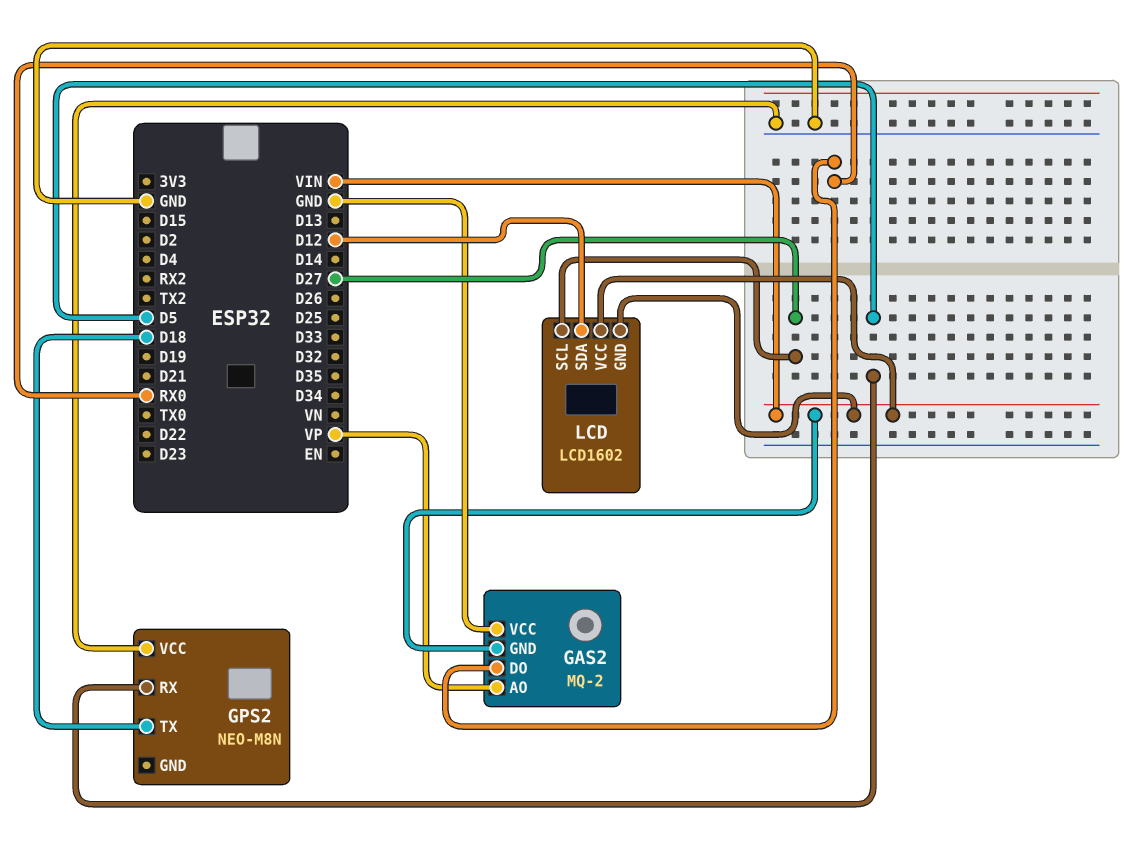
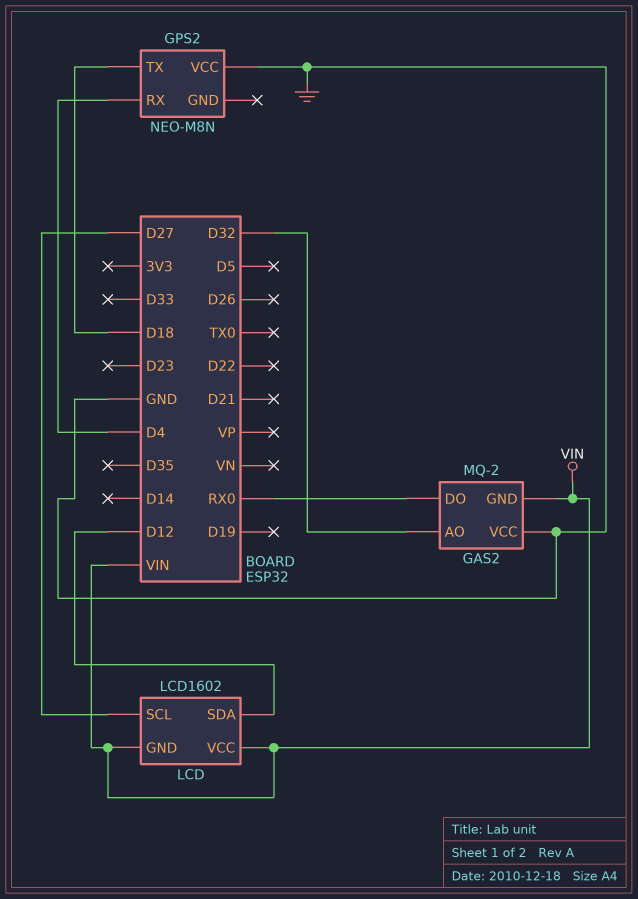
GAS2 pin AO: VP -> D32
GPS2 pin RX: D5 -> D4

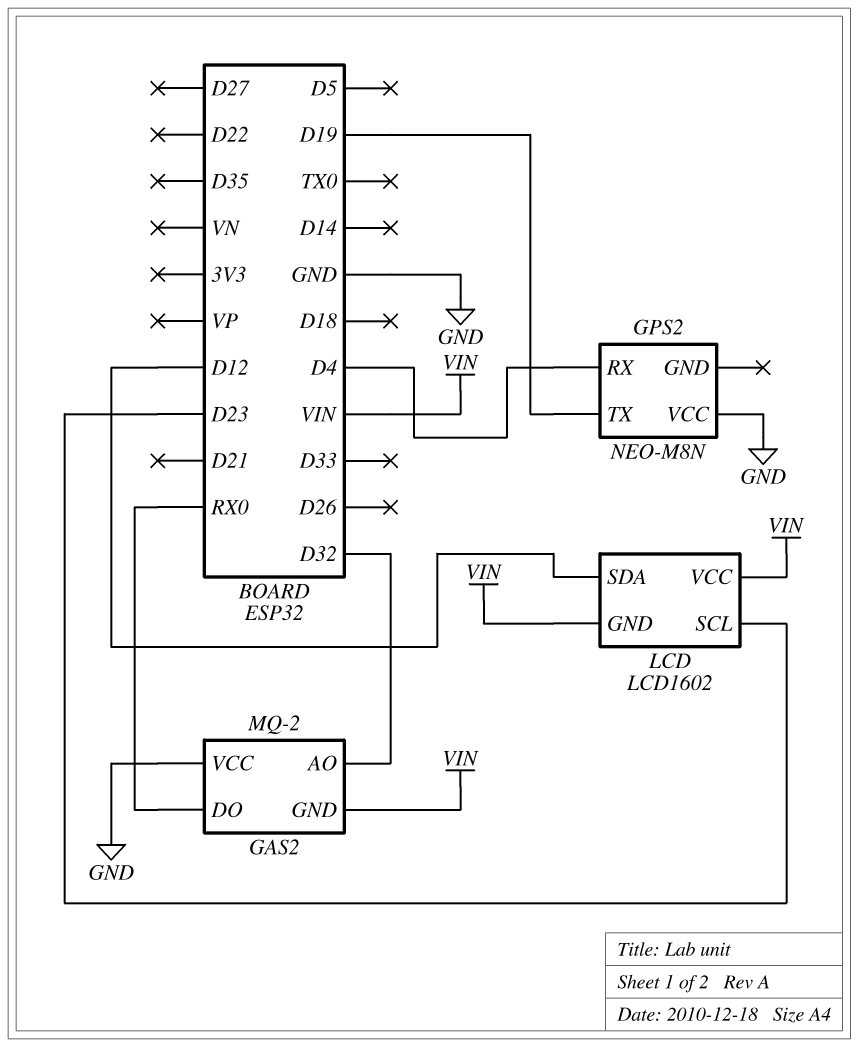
GPS2 pin TX: D18 -> D19
LCD pin SCL: D27 -> D23

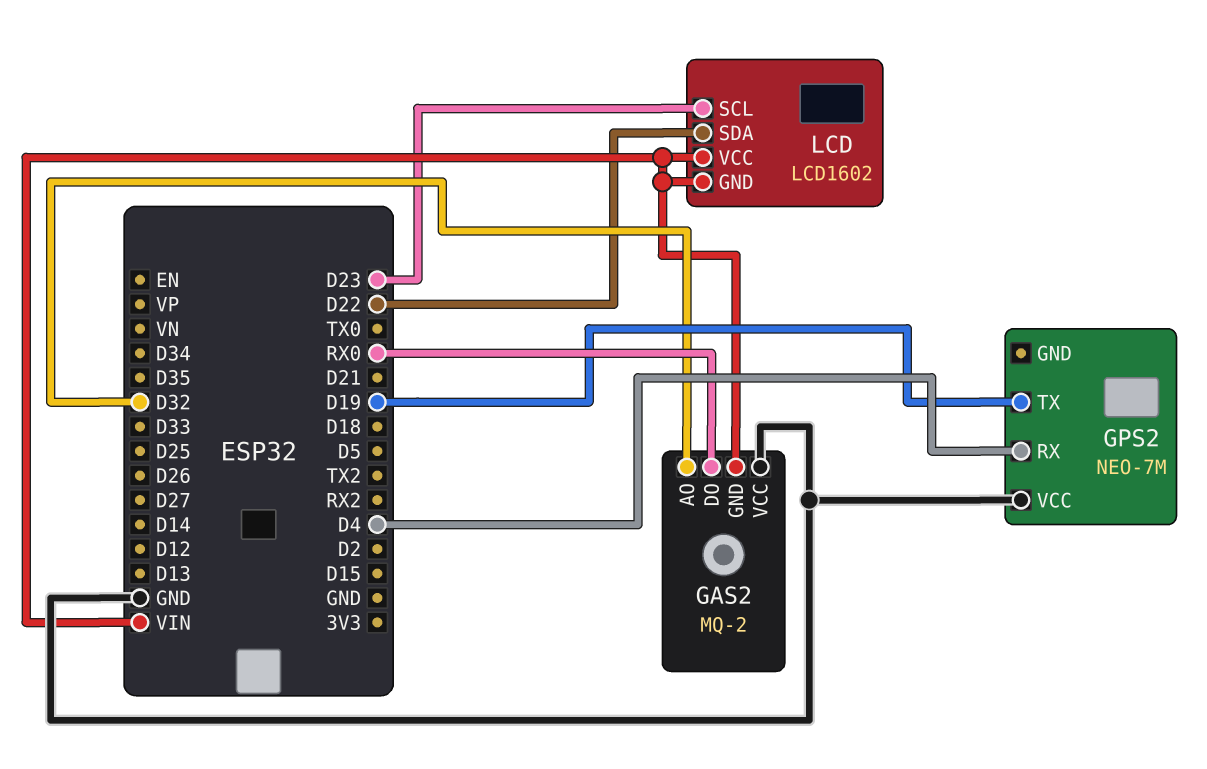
GPS2: NEO-M8N -> NEO-7M
LCD pin SDA: D12 -> D22

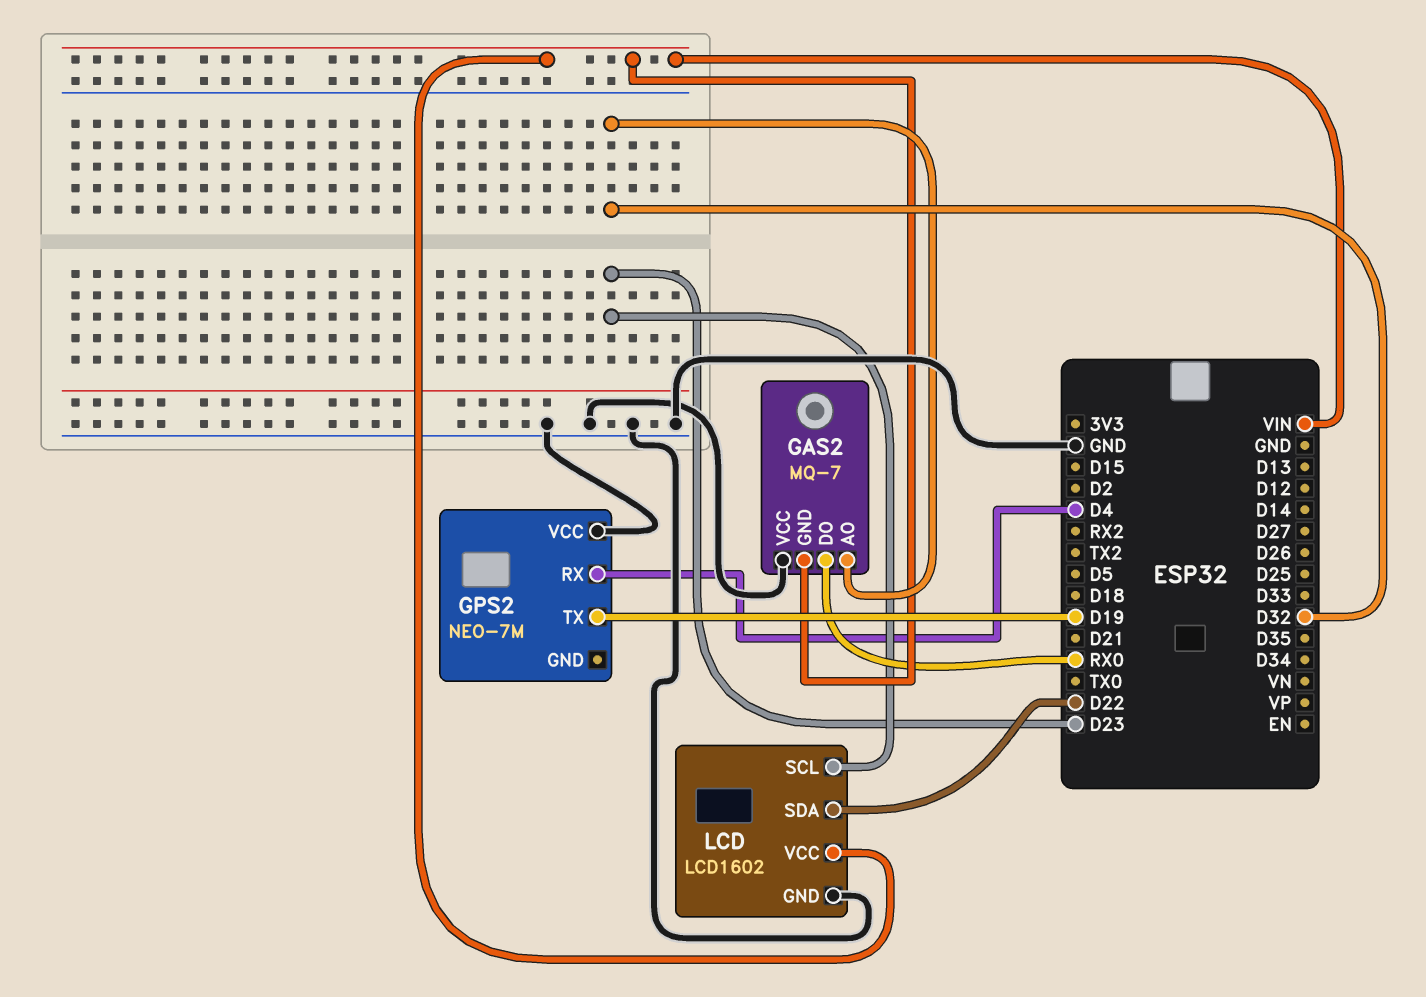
GAS2: MQ-2 -> MQ-7
LCD pin GND: VIN -> GND

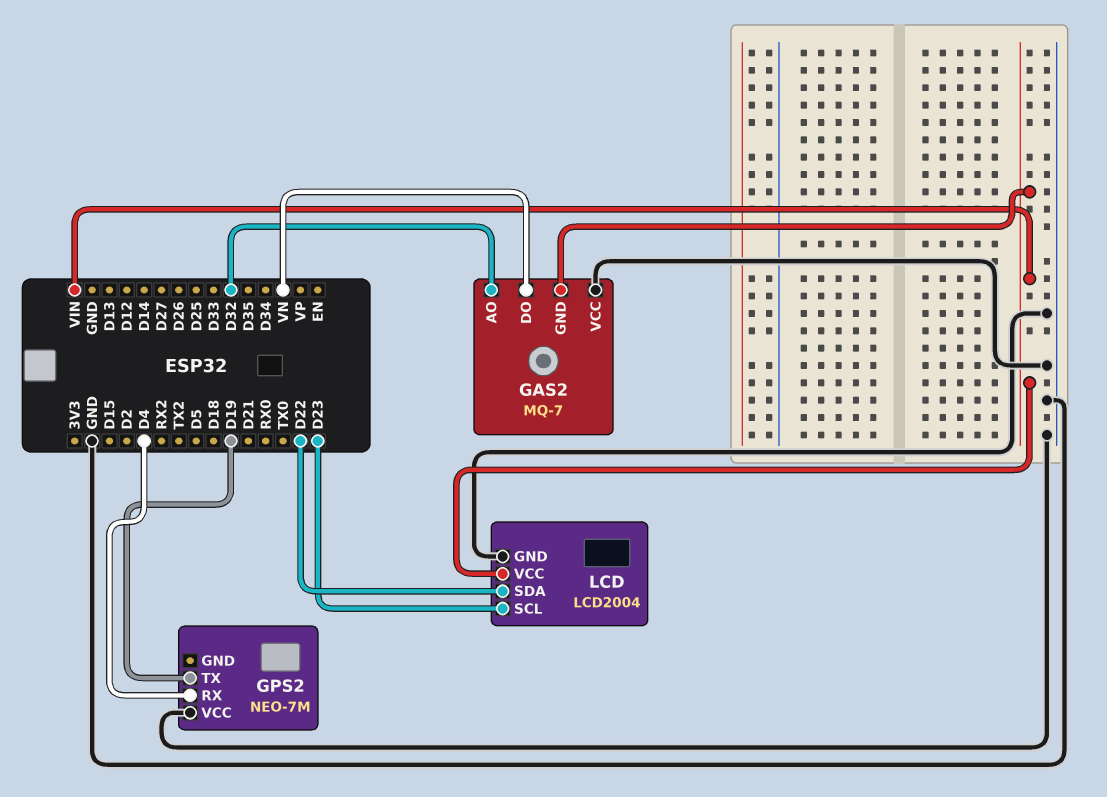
GAS2 pin DO: RX0 -> VN
LCD: LCD1602 -> LCD2004

